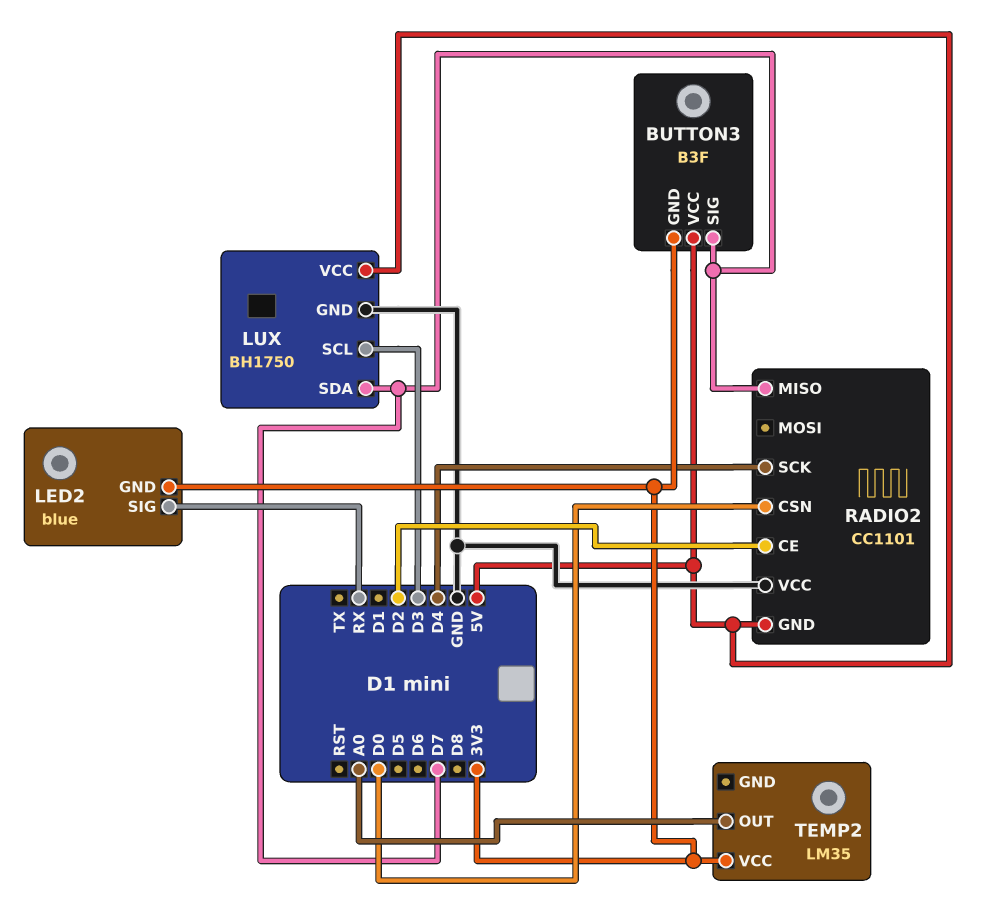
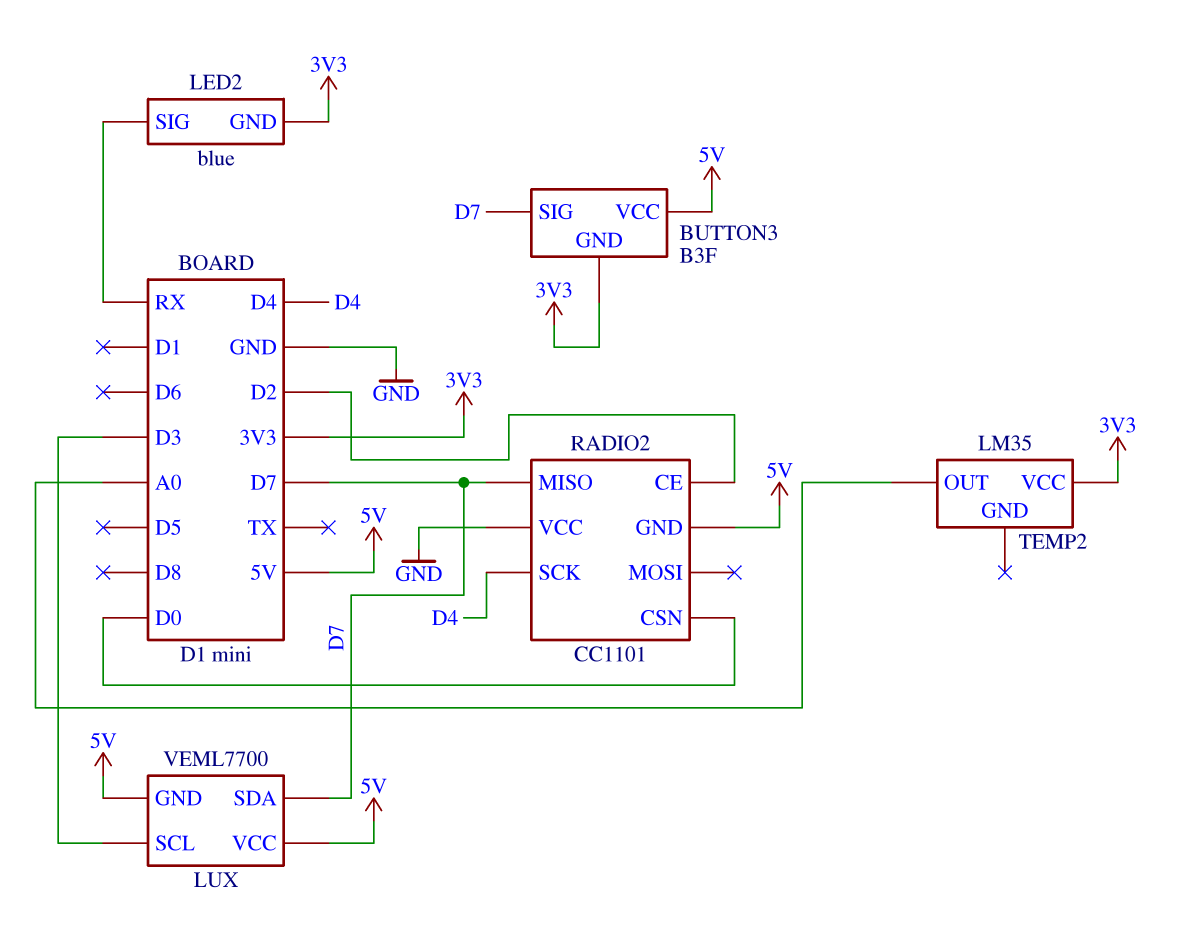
LUX: BH1750 -> VEML7700
LUX pin GND: GND -> 5V

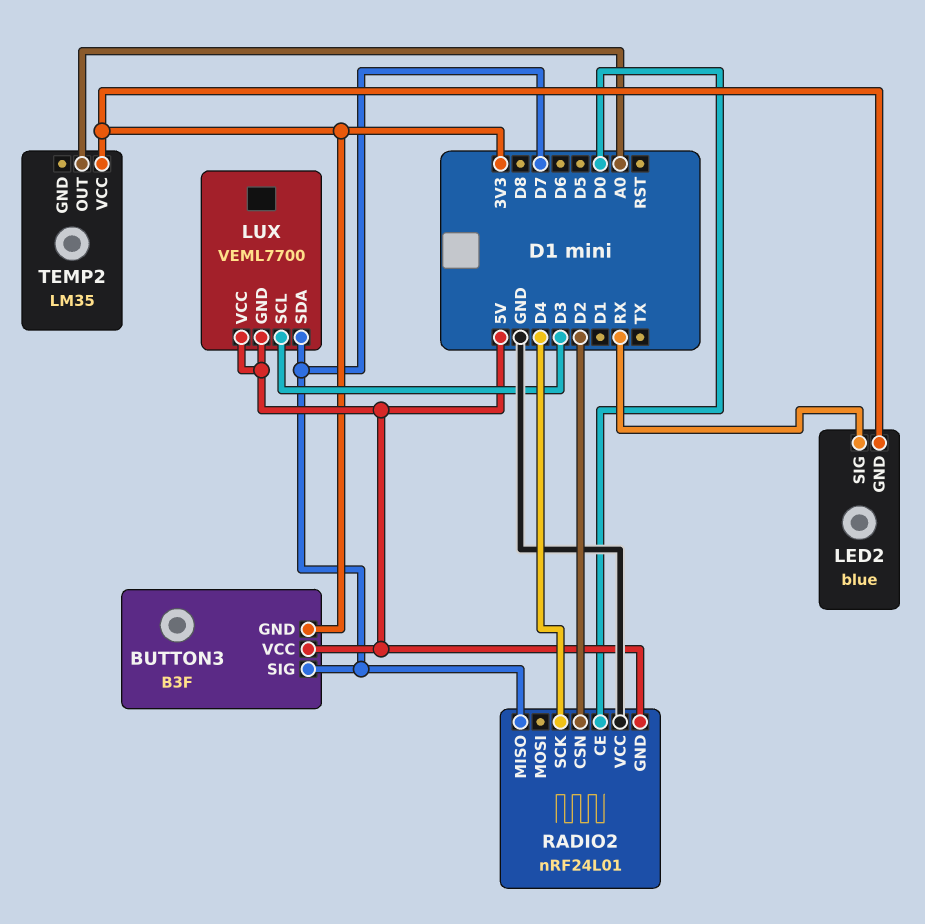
RADIO2: CC1101 -> nRF24L01
RADIO2 pin CE: D2 -> D0
RADIO2 pin CSN: D0 -> D2

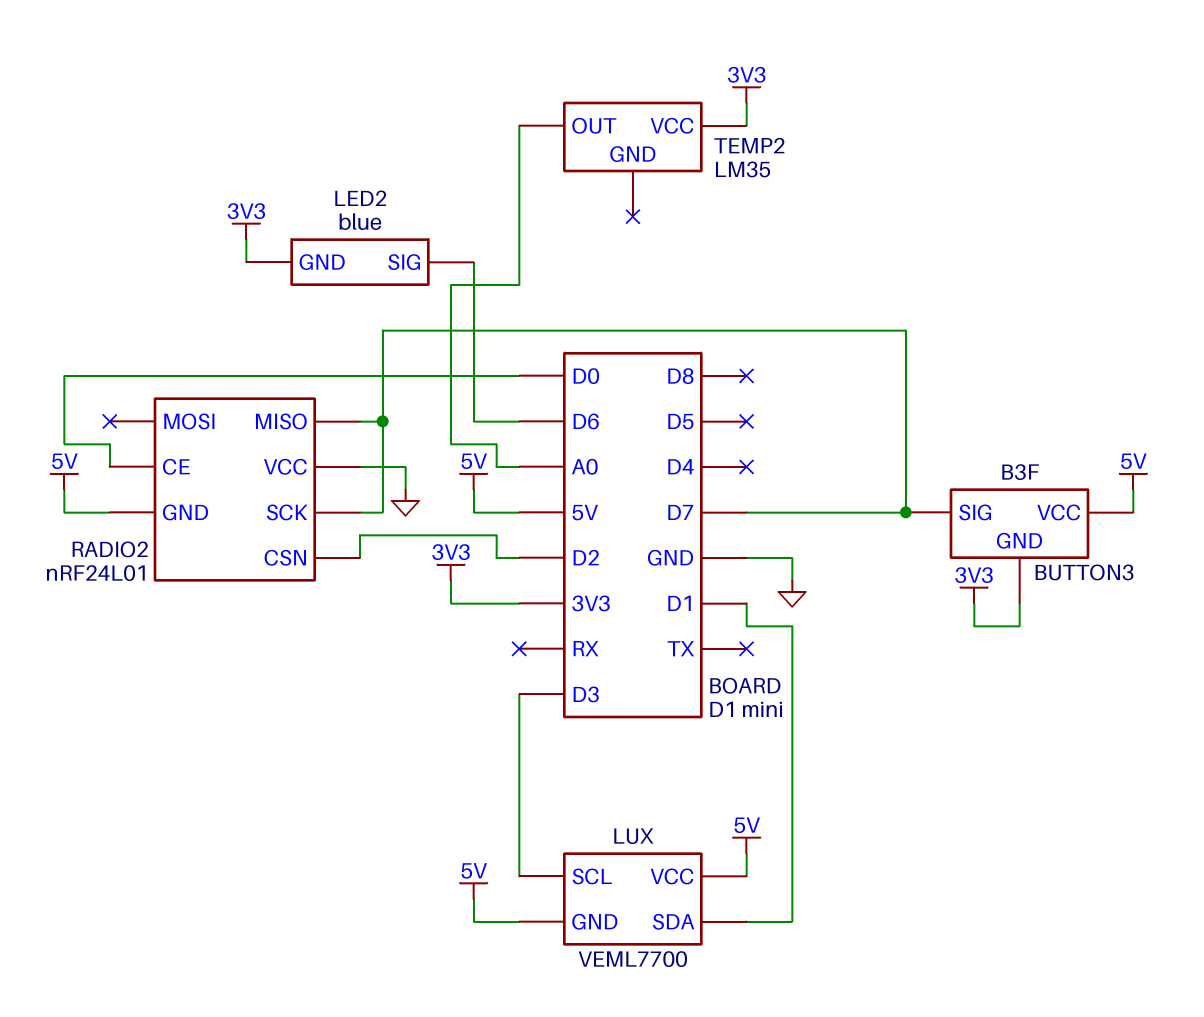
LED2 pin SIG: RX -> D6
LUX pin SDA: D7 -> D1
RADIO2 pin SCK: D4 -> D7

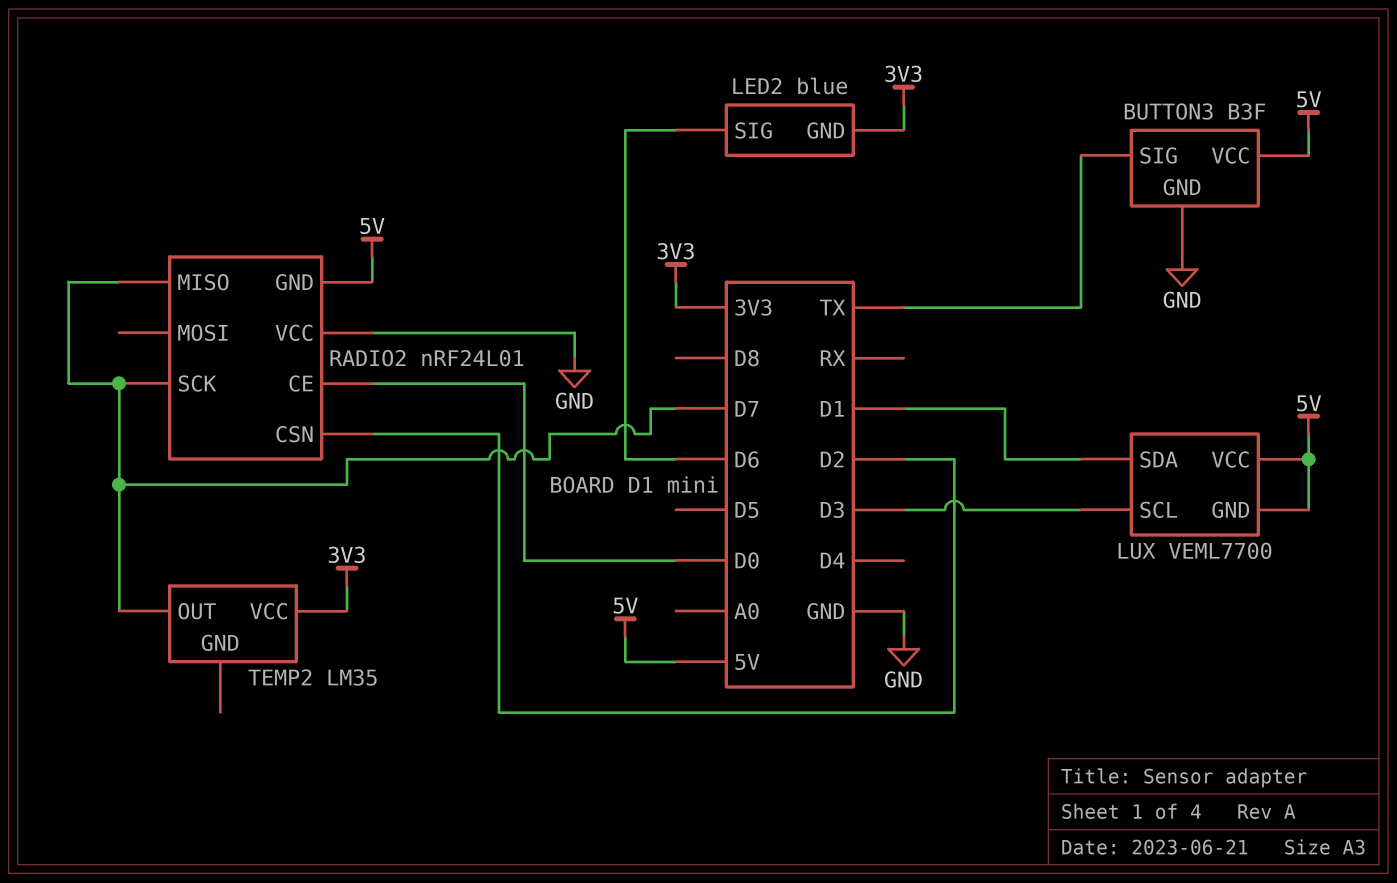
BUTTON3 pin GND: 3V3 -> GND
BUTTON3 pin SIG: D7 -> TX
TEMP2 pin OUT: A0 -> D7

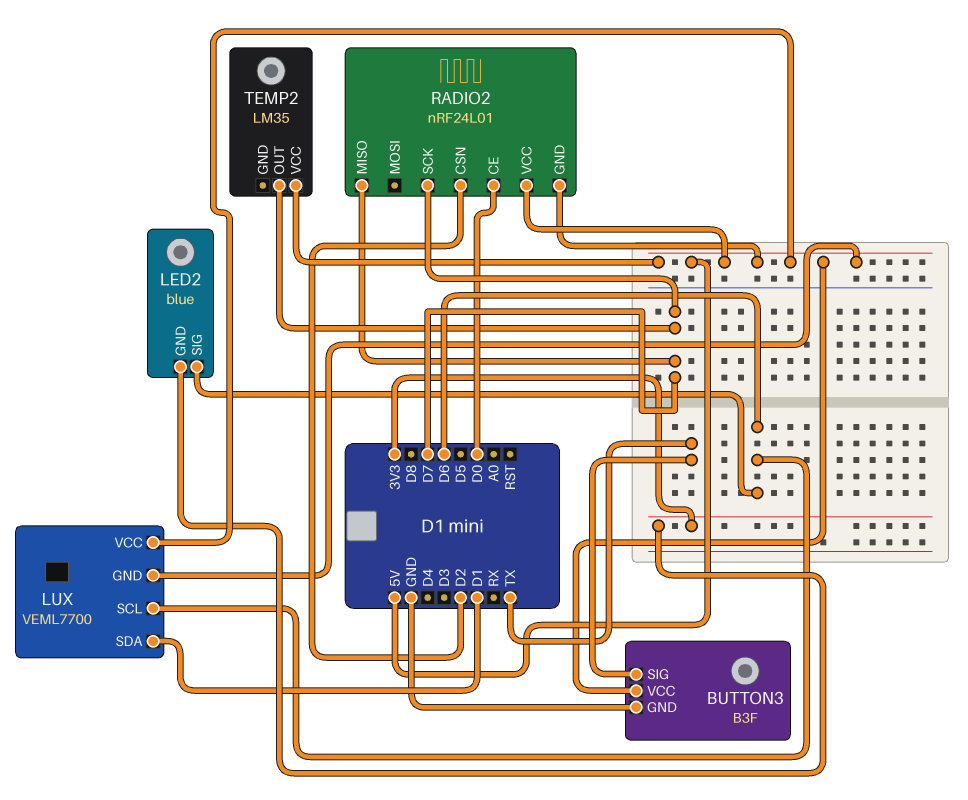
LUX pin SCL: D3 -> D6
RADIO2 pin VCC: GND -> 5V
TEMP2 pin VCC: 3V3 -> 5V

